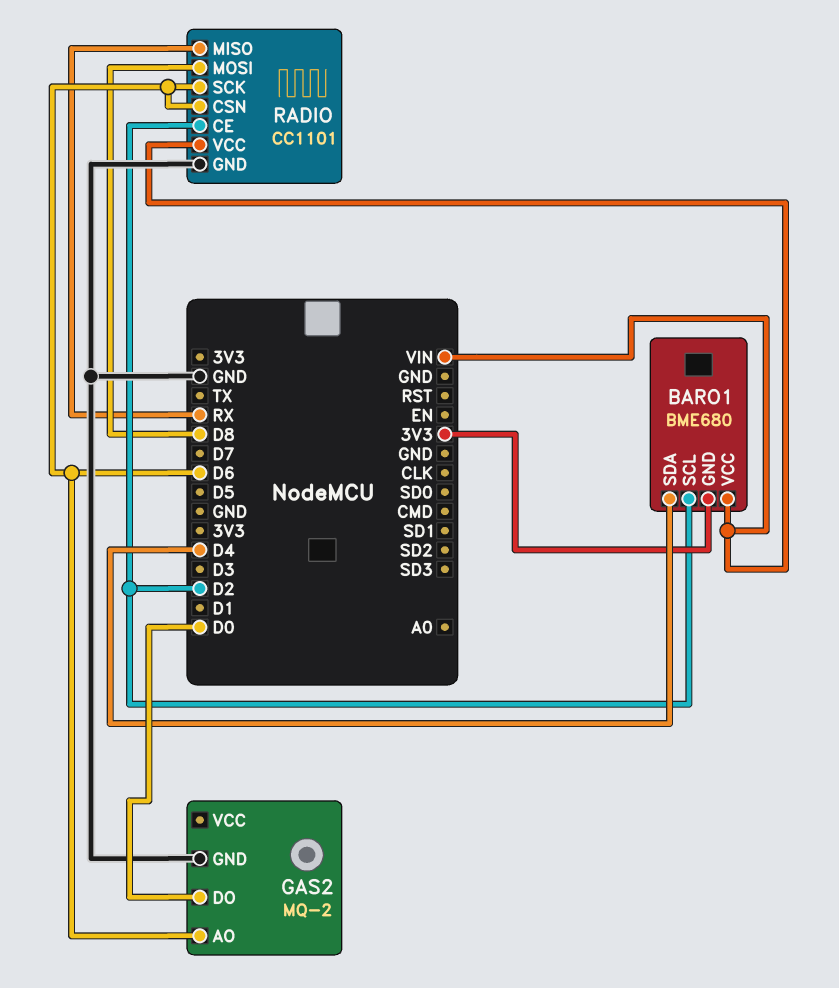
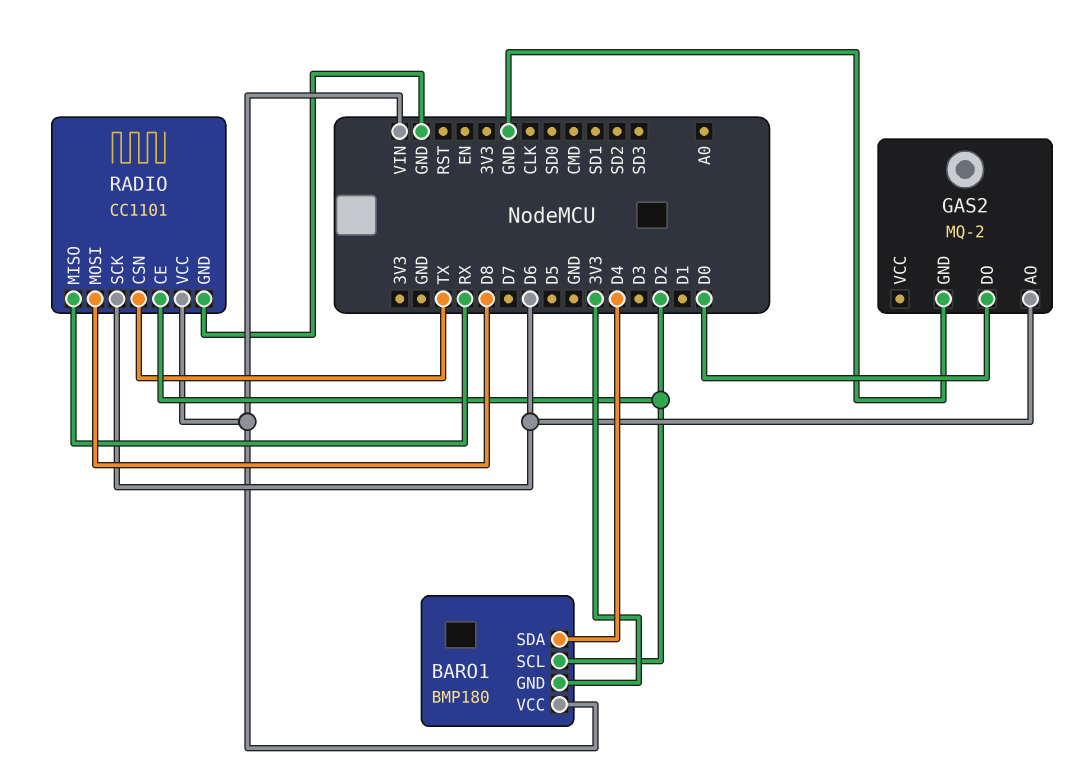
BARO1: BME680 -> BMP180
RADIO pin CSN: D6 -> TX

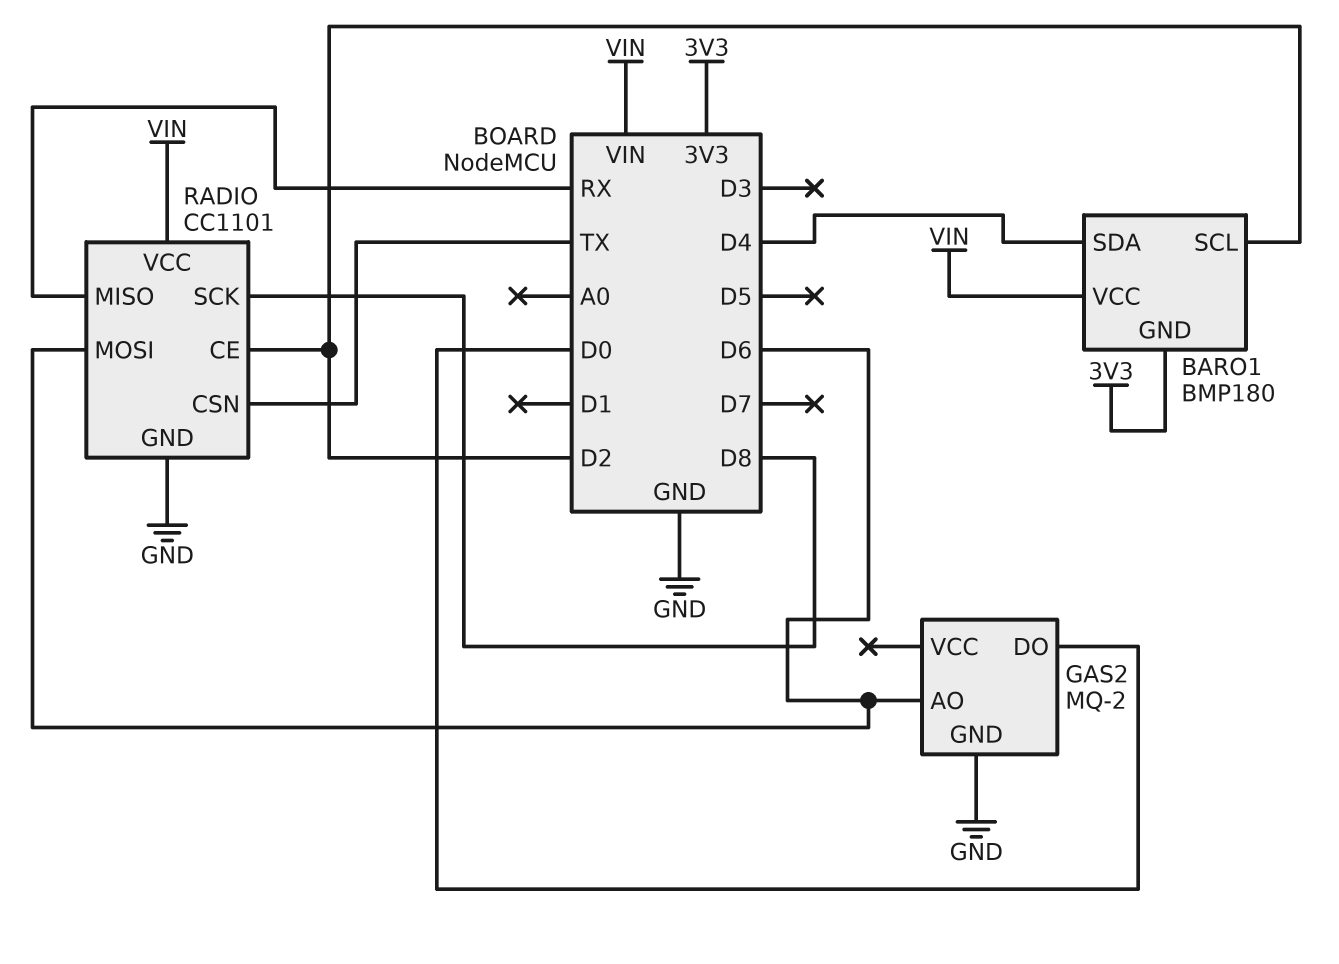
RADIO pin MOSI: D8 -> D6
RADIO pin SCK: D6 -> D8

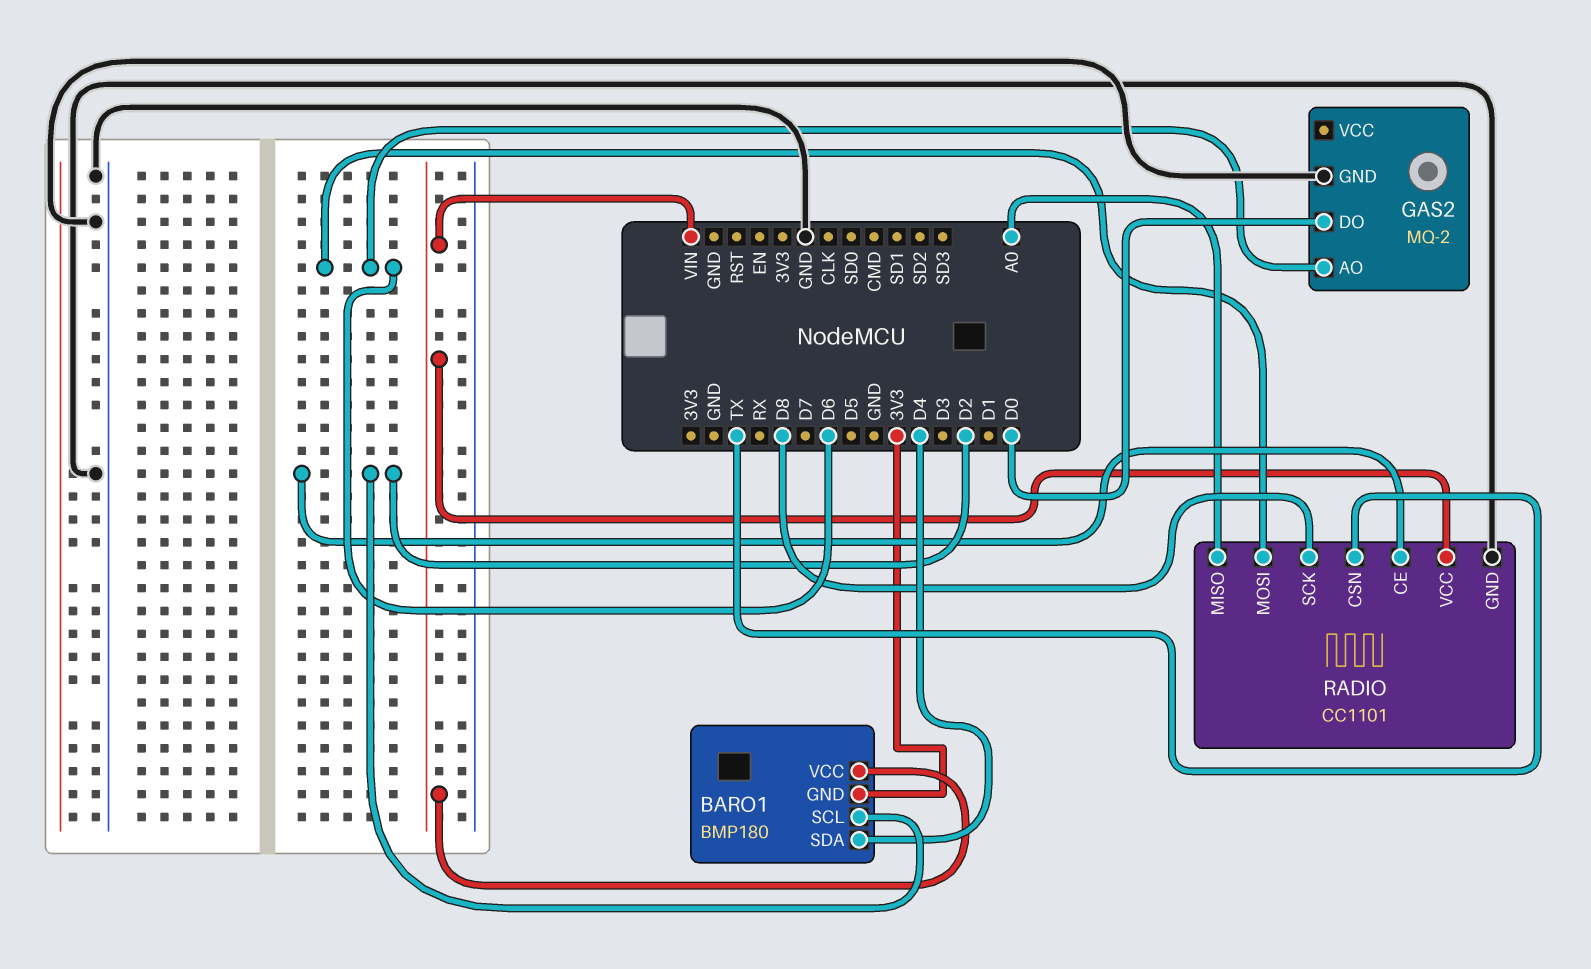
RADIO pin MISO: RX -> A0

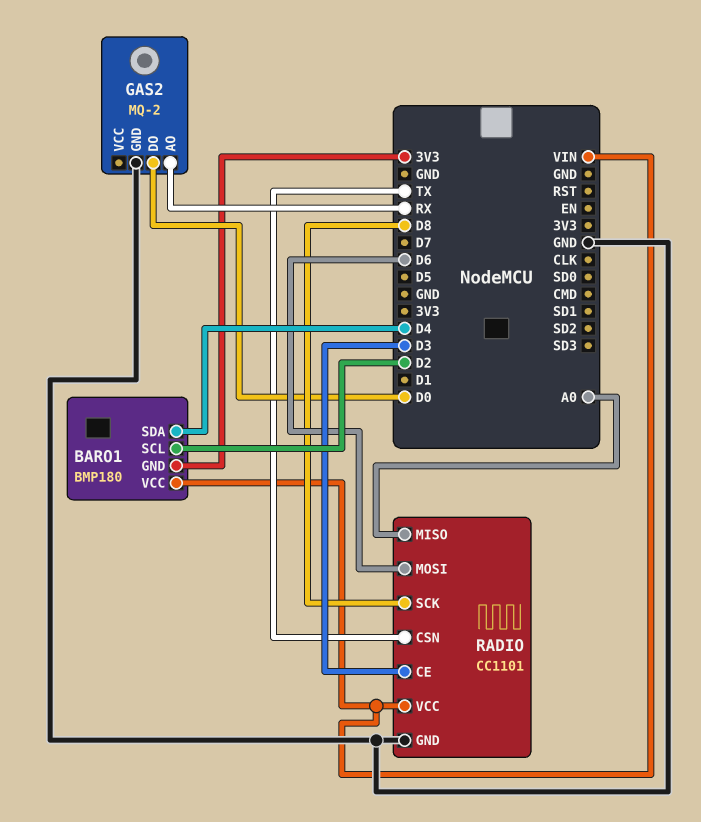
GAS2 pin AO: D6 -> RX
RADIO pin CE: D2 -> D3

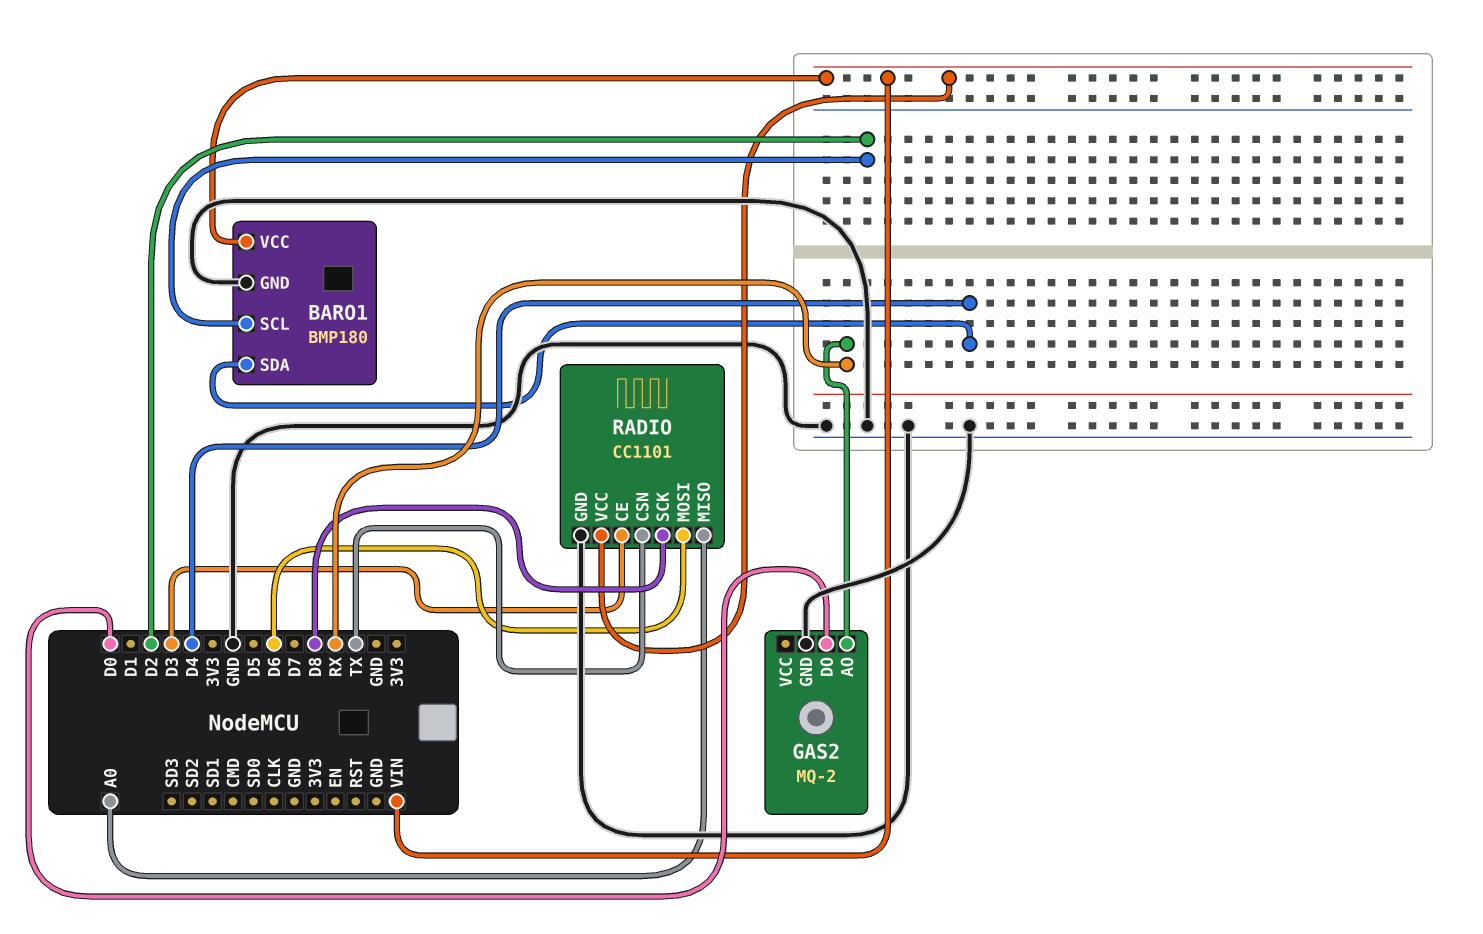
BARO1 pin GND: 3V3 -> GND

